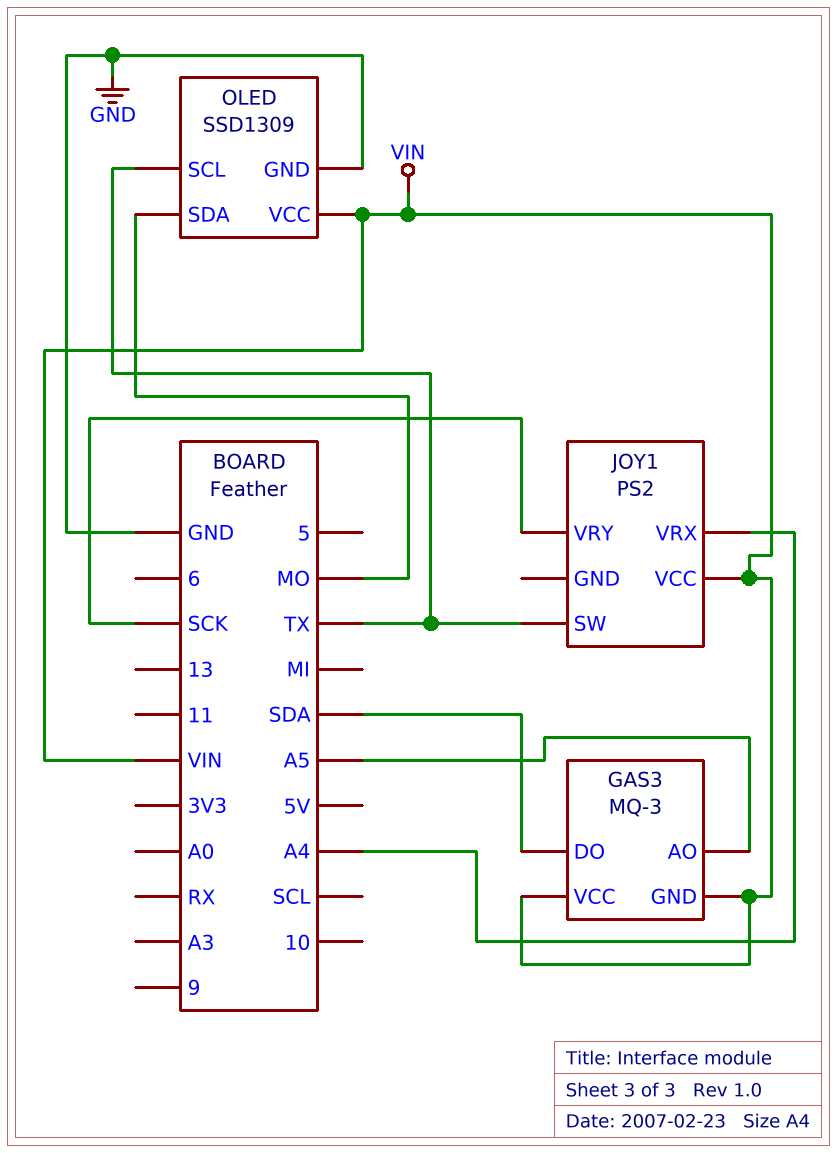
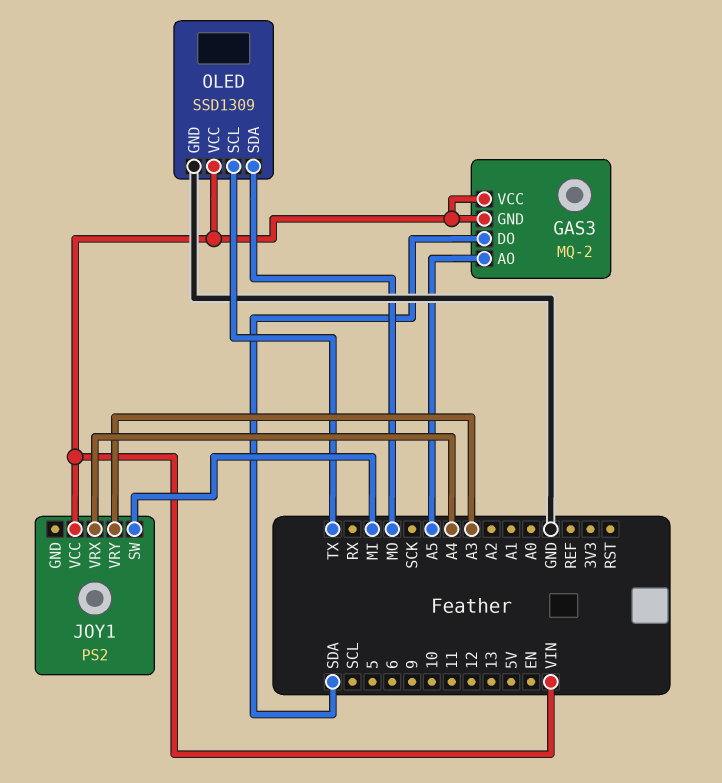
GAS3: MQ-3 -> MQ-2
JOY1 pin SW: TX -> MI
JOY1 pin VRY: SCK -> A3

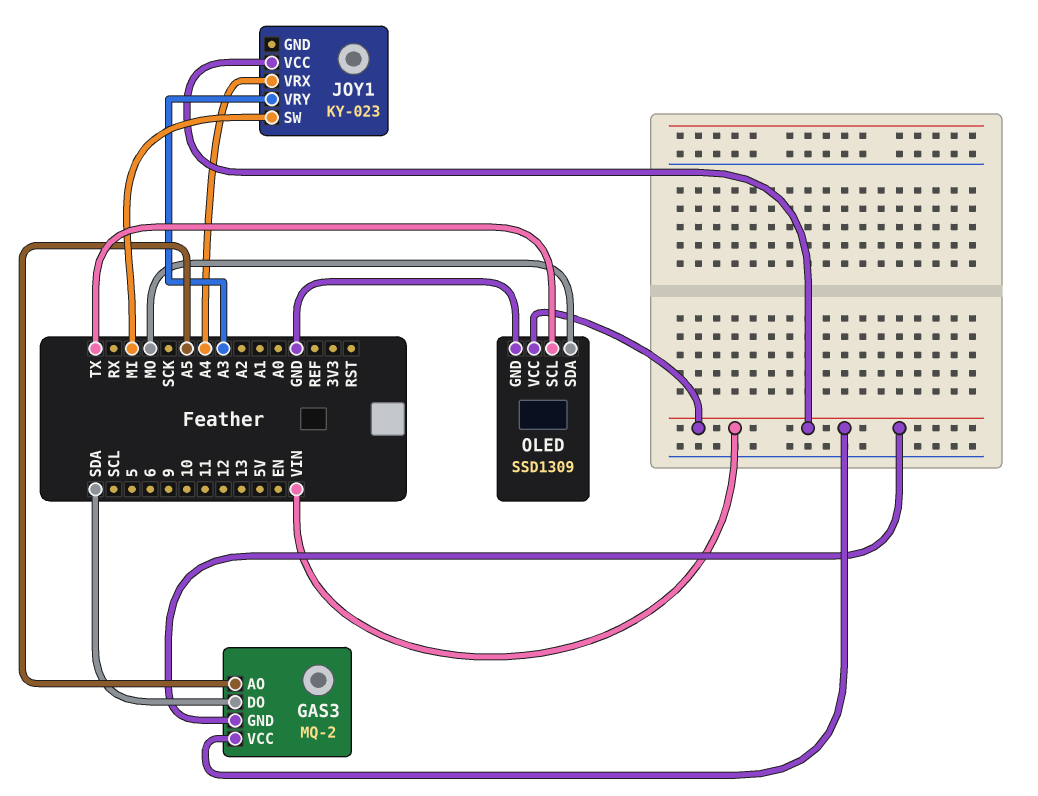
JOY1: PS2 -> KY-023

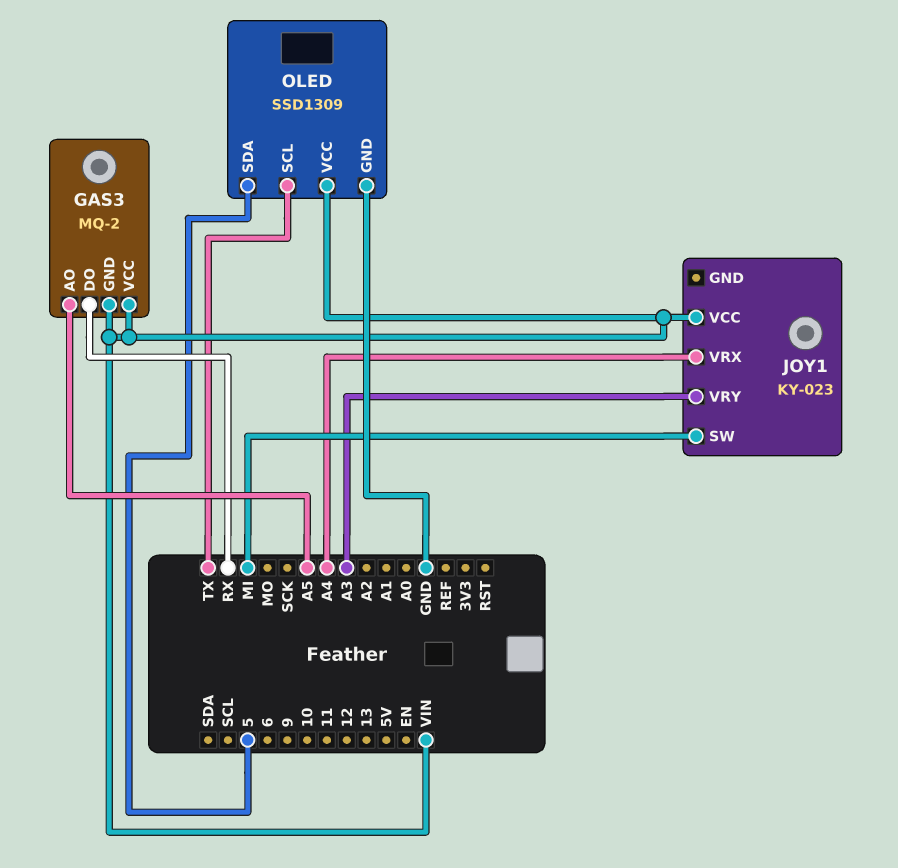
GAS3 pin DO: SDA -> RX
OLED pin SDA: MO -> 5

